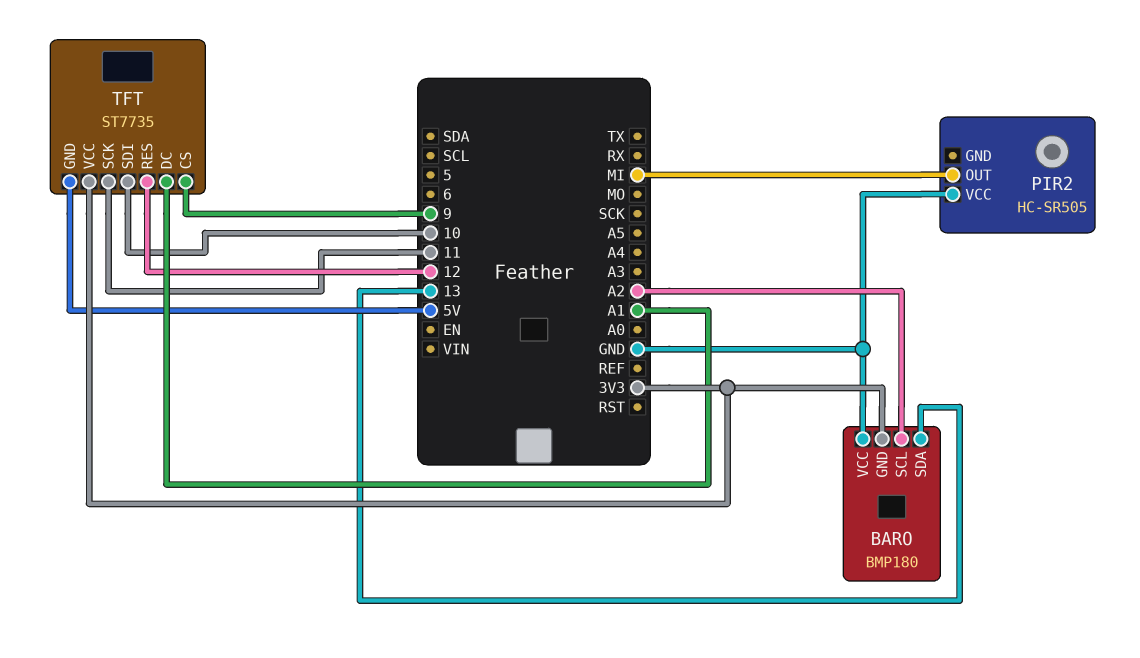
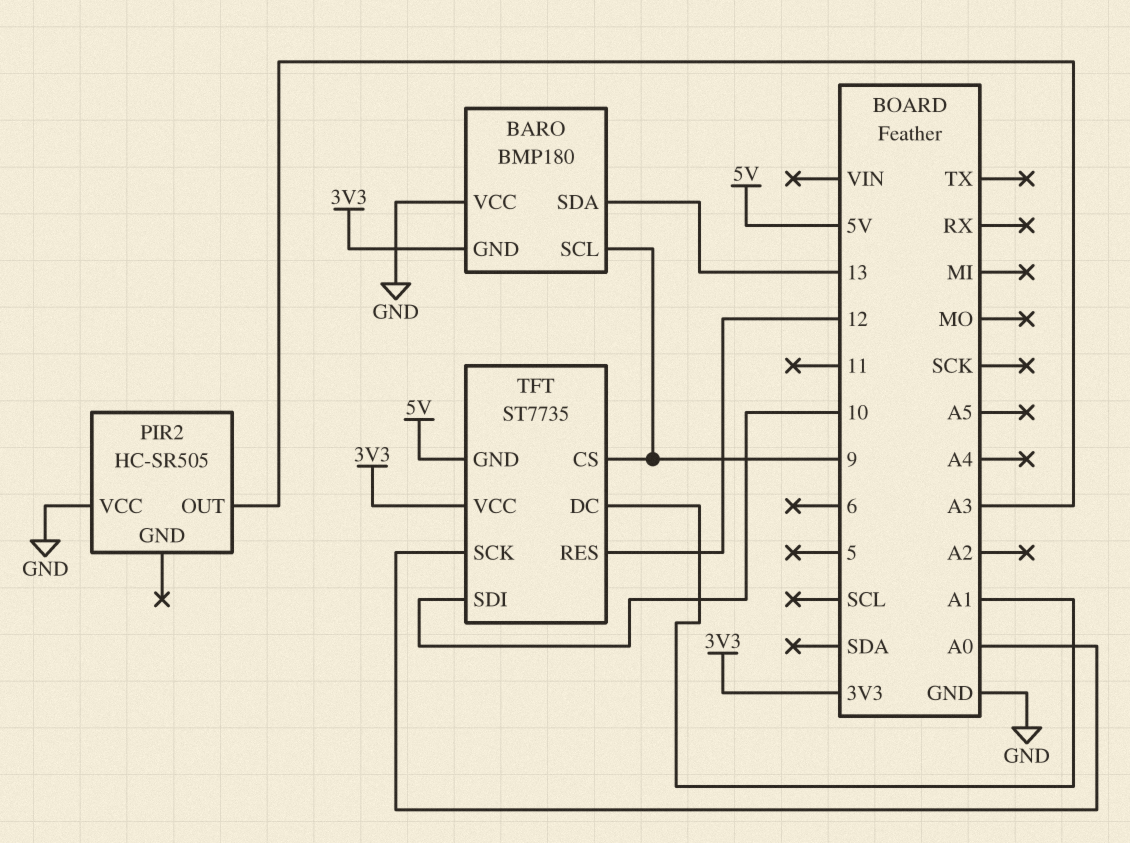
BARO pin SCL: A2 -> 9
PIR2 pin OUT: MI -> A3
TFT pin SCK: 11 -> A0

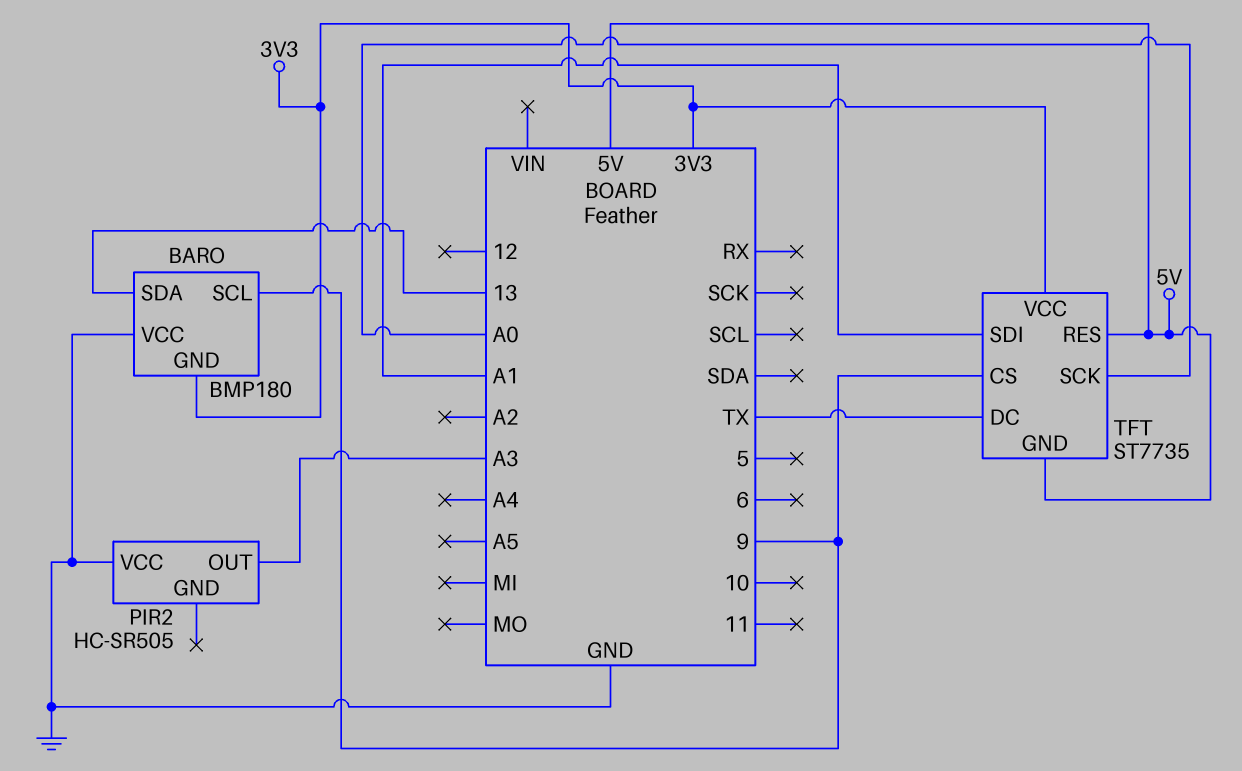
TFT pin DC: A1 -> TX
TFT pin RES: 12 -> 5V
TFT pin SDI: 10 -> A1

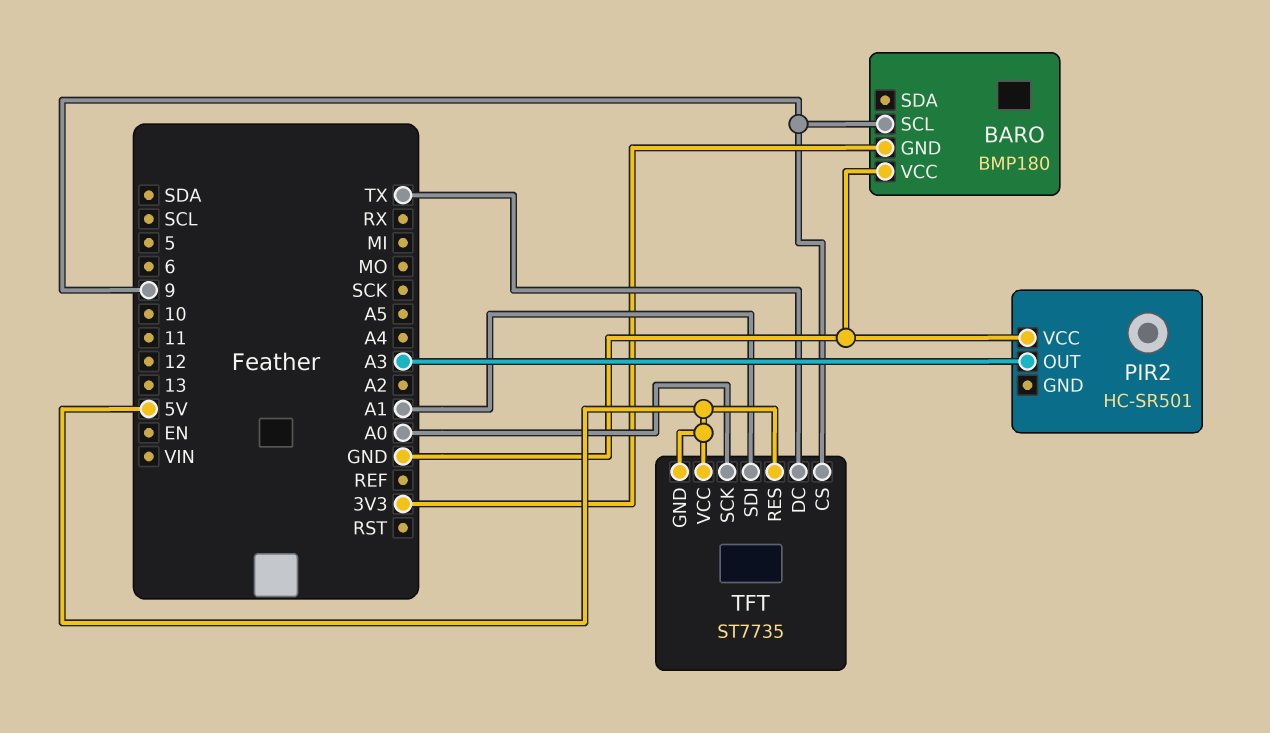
BARO pin SDA: 13 -> none
PIR2: HC-SR505 -> HC-SR501
TFT pin VCC: 3V3 -> 5V

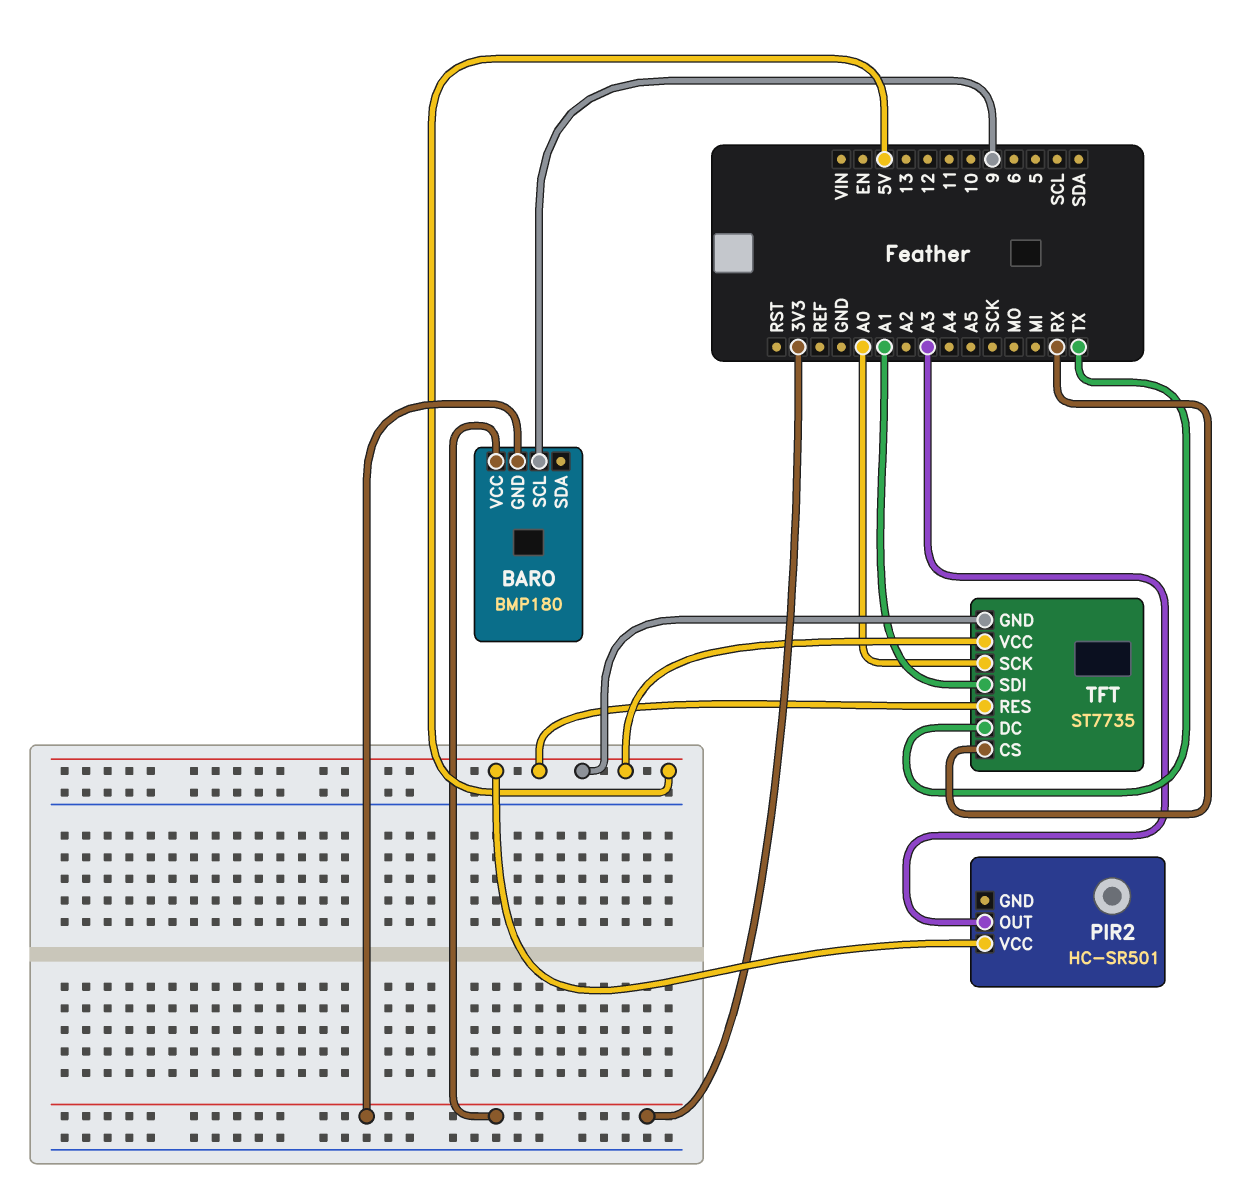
BARO pin VCC: GND -> 3V3
PIR2 pin VCC: GND -> 5V
TFT pin CS: 9 -> RX

